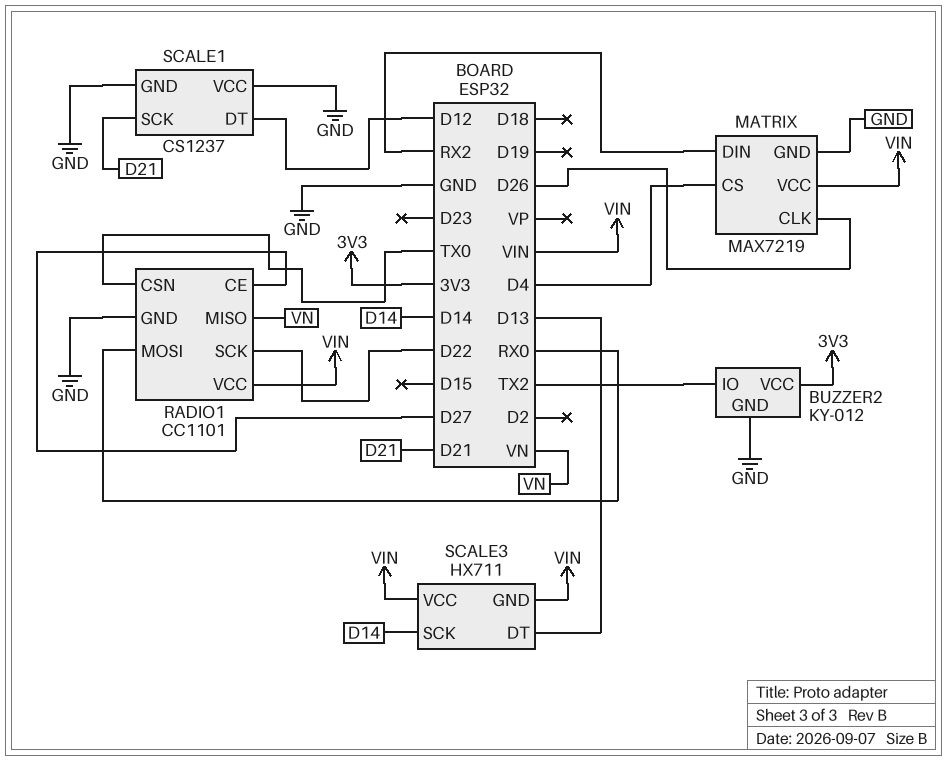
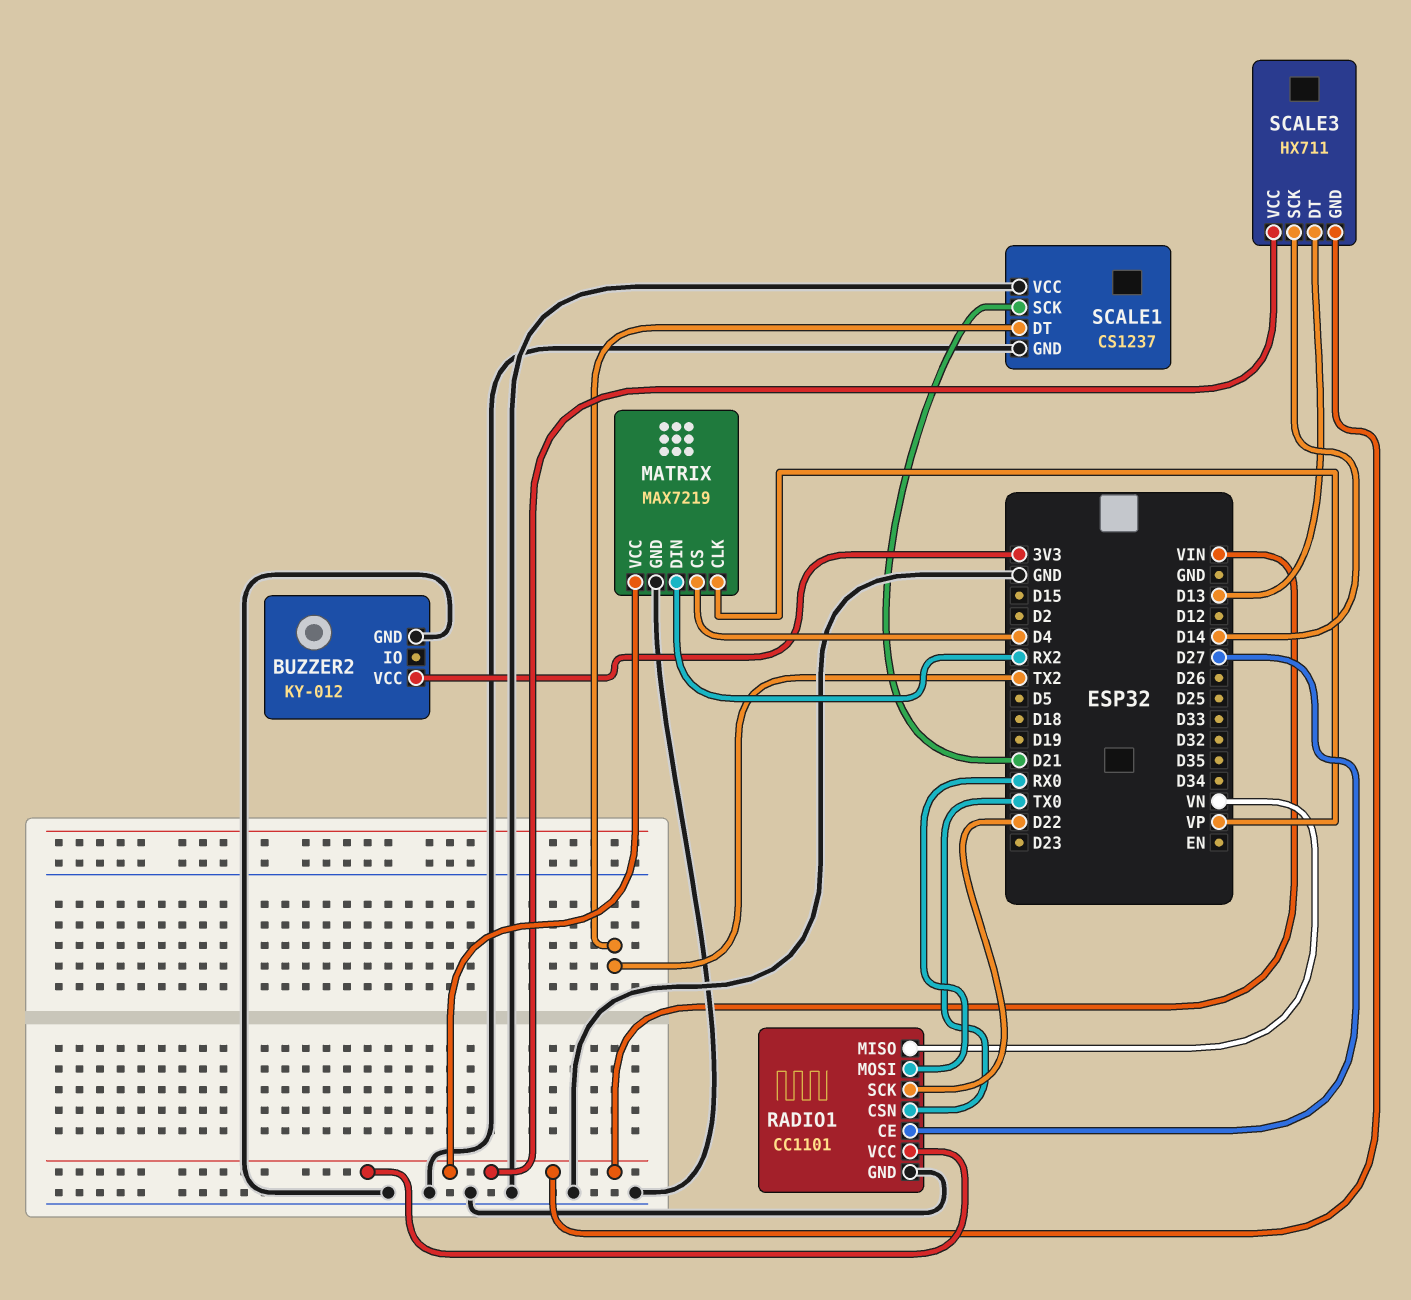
BUZZER2 pin IO: TX2 -> none
MATRIX pin CLK: D26 -> VP
SCALE1 pin DT: D12 -> TX2

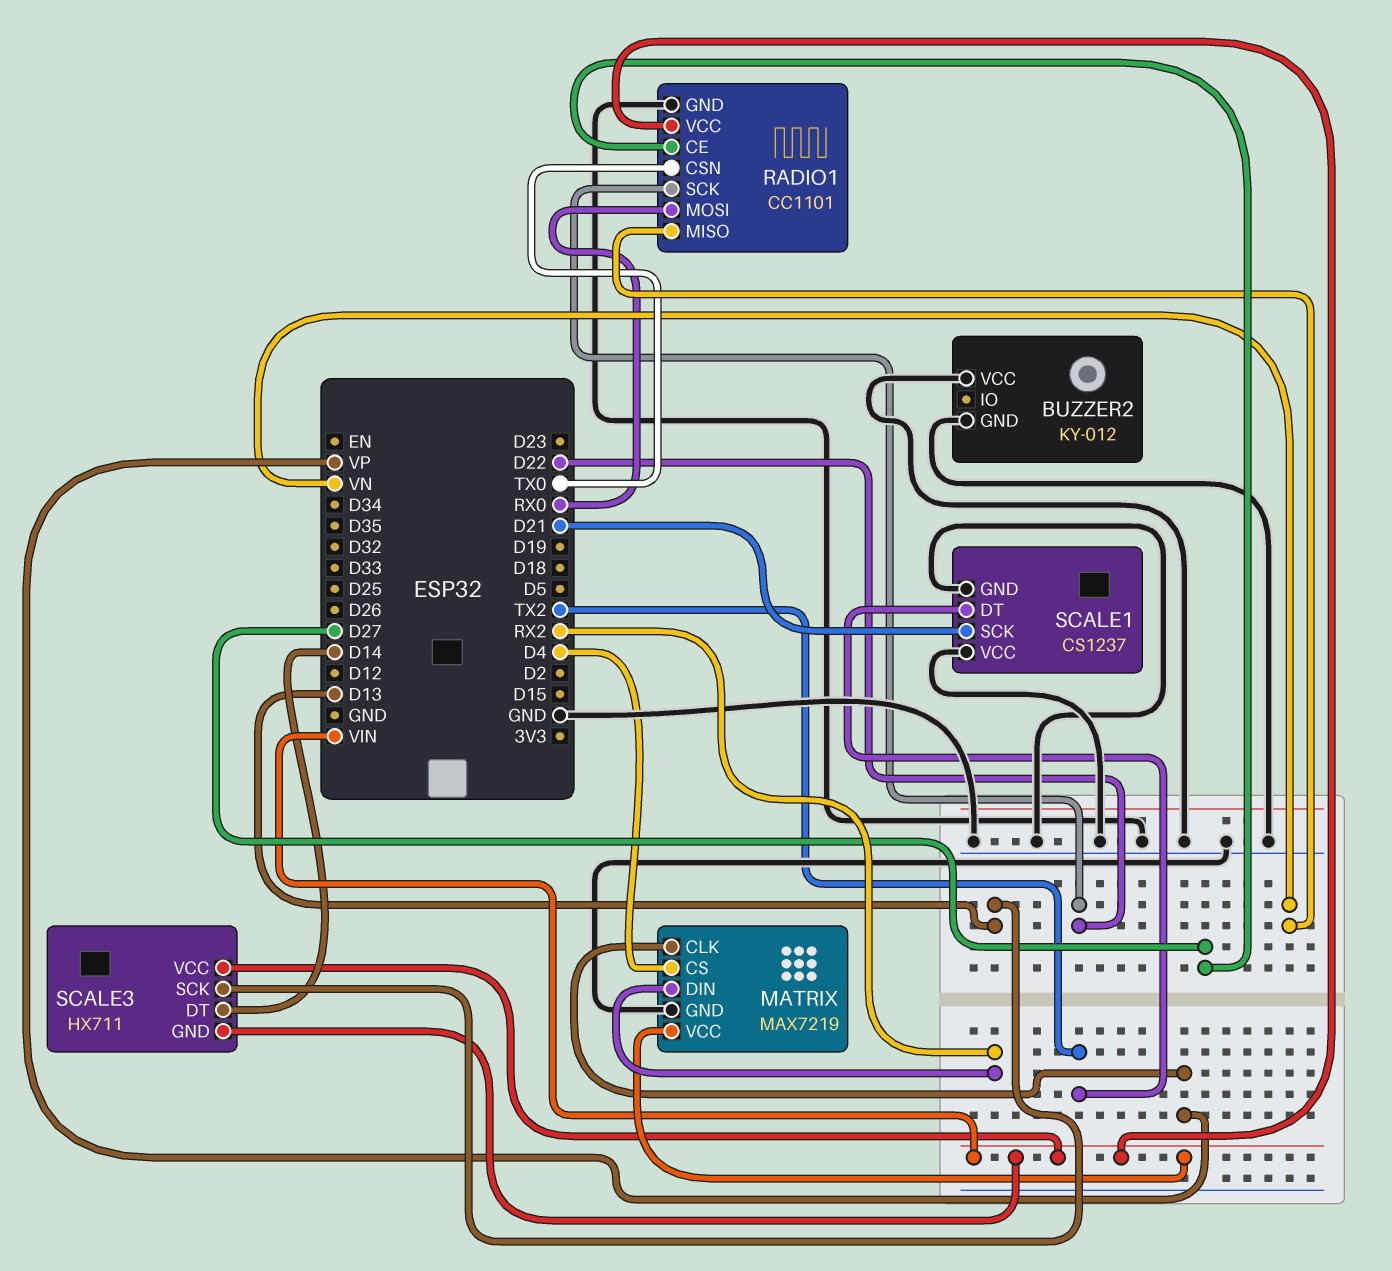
BUZZER2 pin VCC: 3V3 -> GND
SCALE3 pin DT: D13 -> D14
SCALE3 pin SCK: D14 -> D13

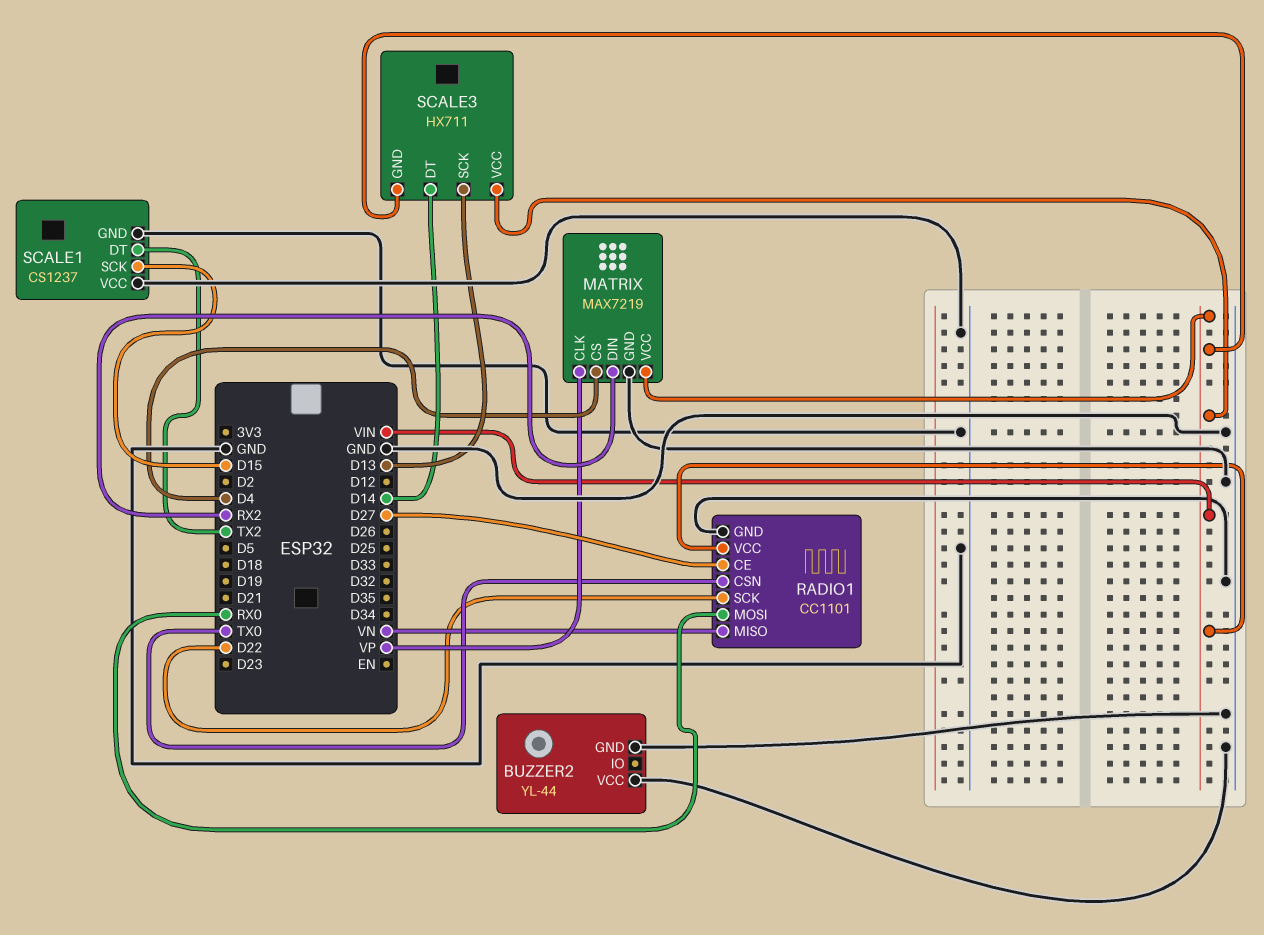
BUZZER2: KY-012 -> YL-44
SCALE1 pin SCK: D21 -> D15

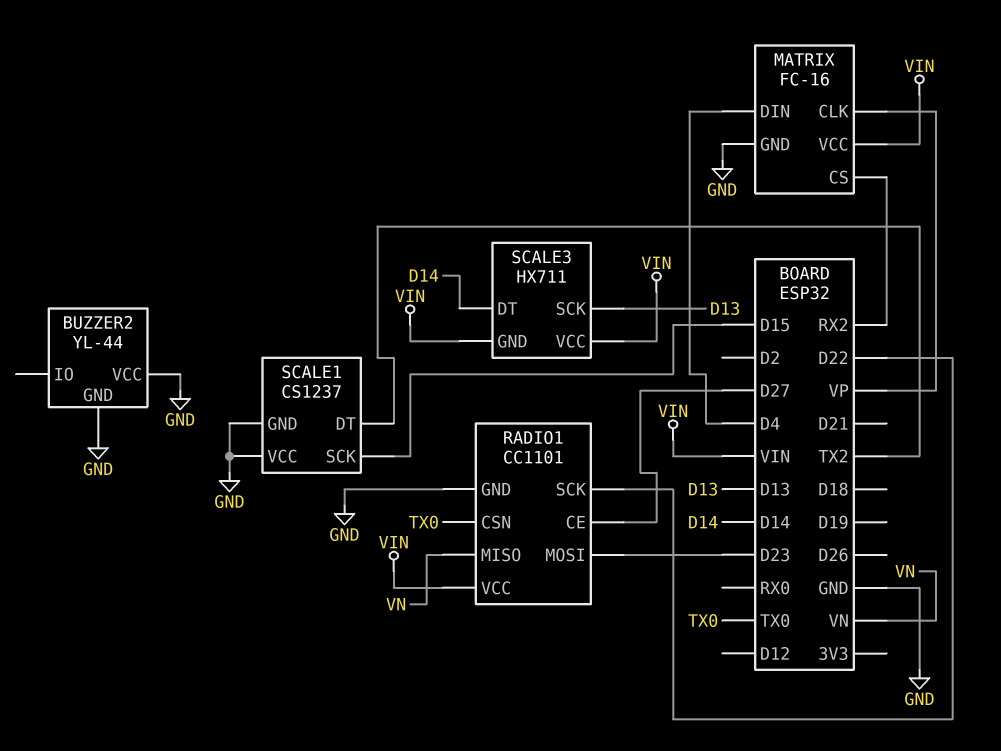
MATRIX: MAX7219 -> FC-16
MATRIX pin CS: D4 -> RX2
MATRIX pin DIN: RX2 -> D4
RADIO1 pin MOSI: RX0 -> D23

